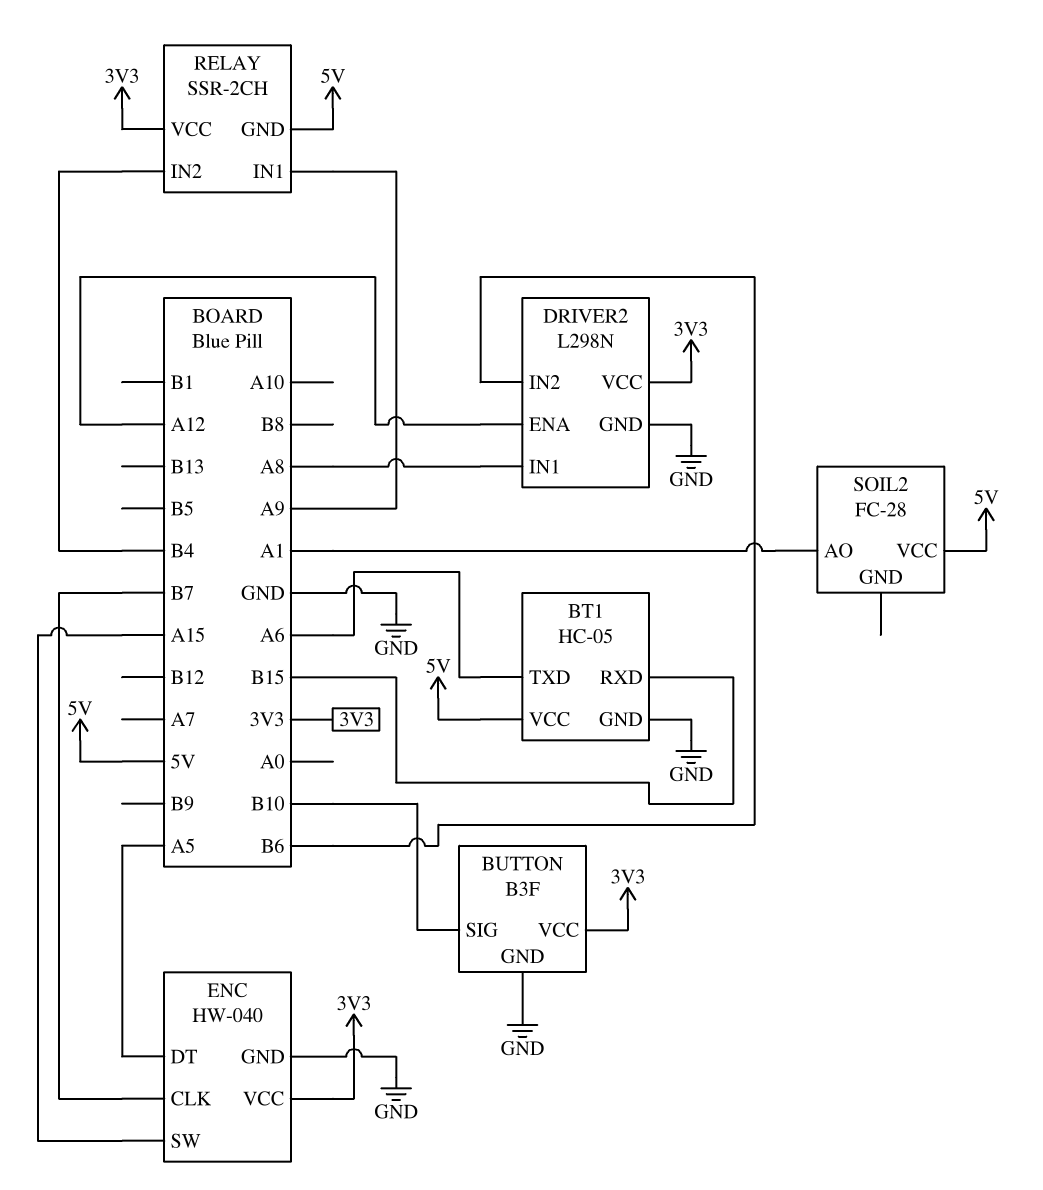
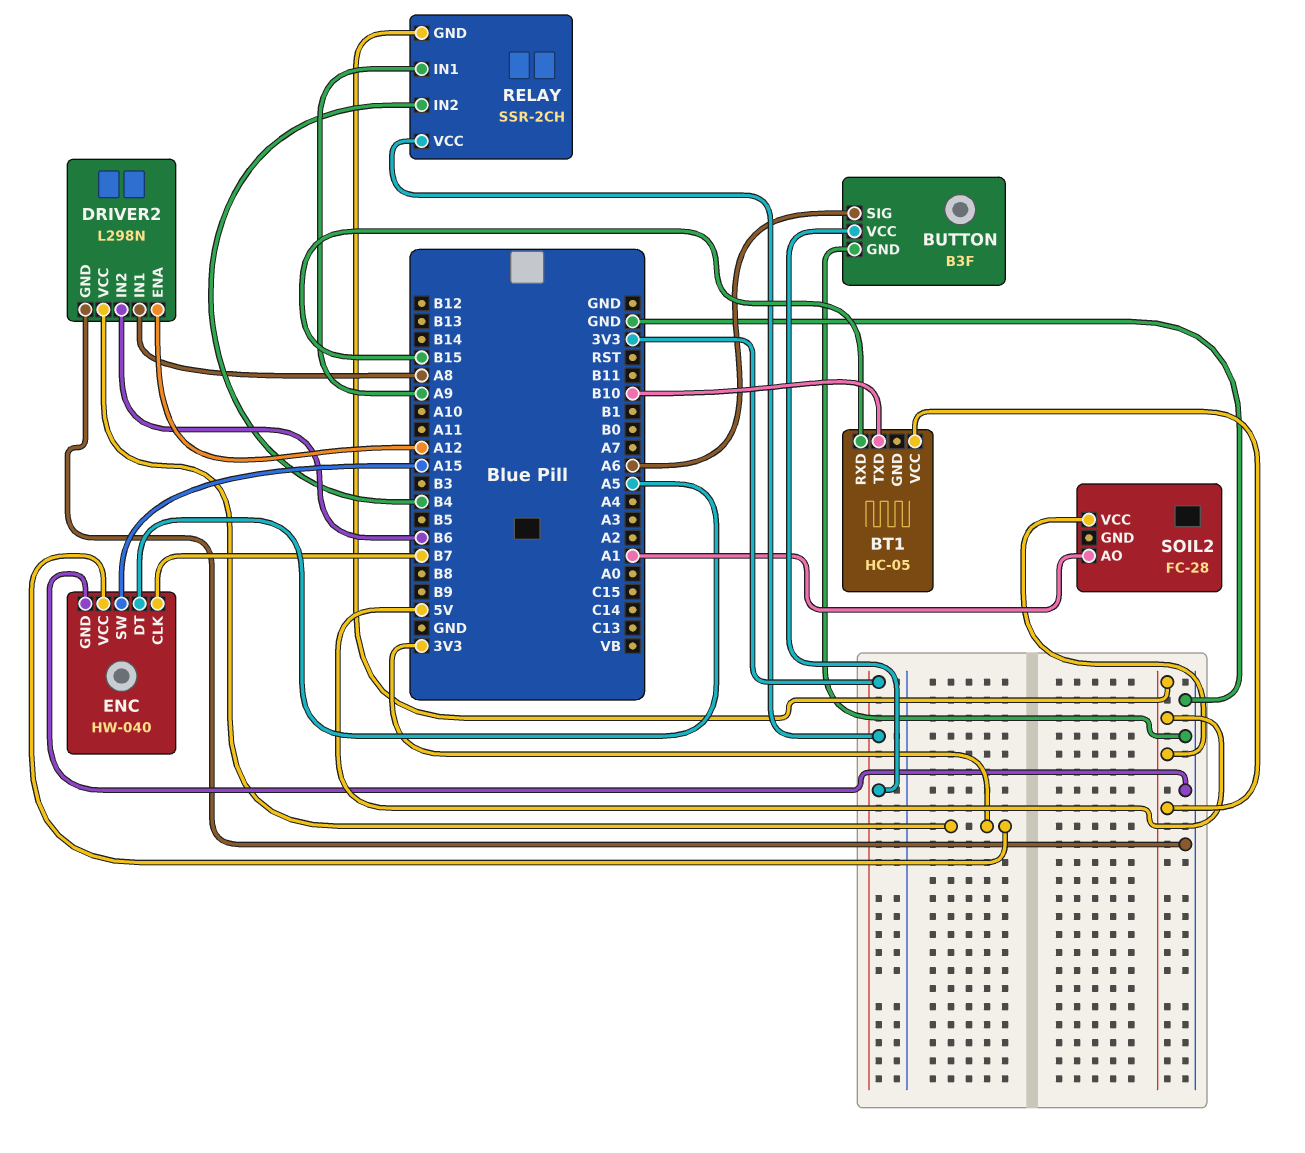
BT1 pin GND: GND -> none
BT1 pin TXD: A6 -> B10
BUTTON pin SIG: B10 -> A6

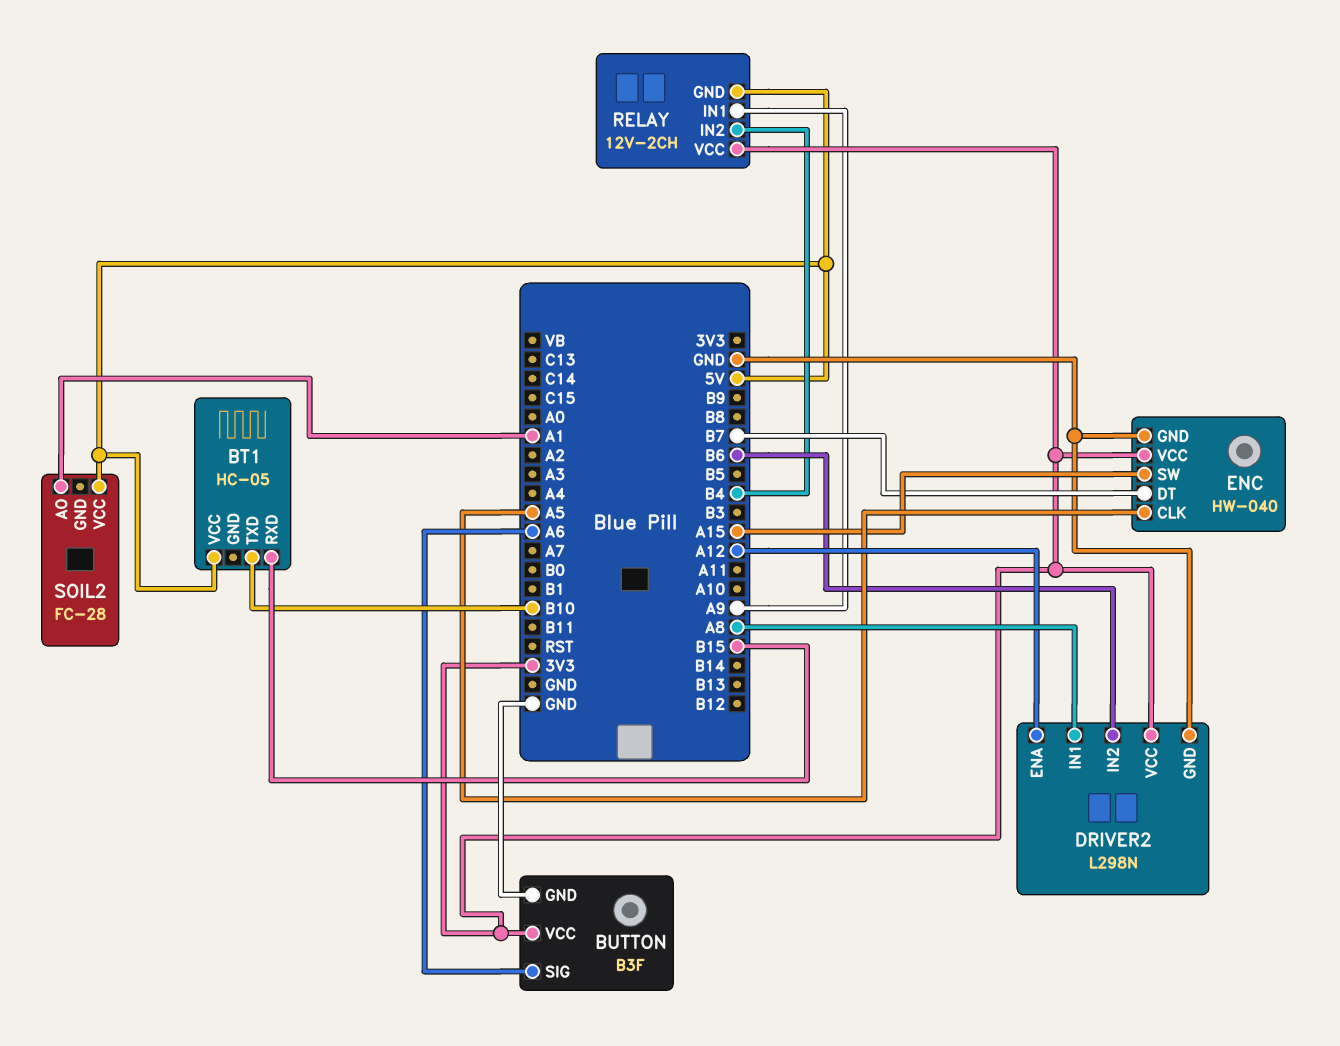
ENC pin CLK: B7 -> A5
ENC pin DT: A5 -> B7
RELAY: SSR-2CH -> 12V-2CH

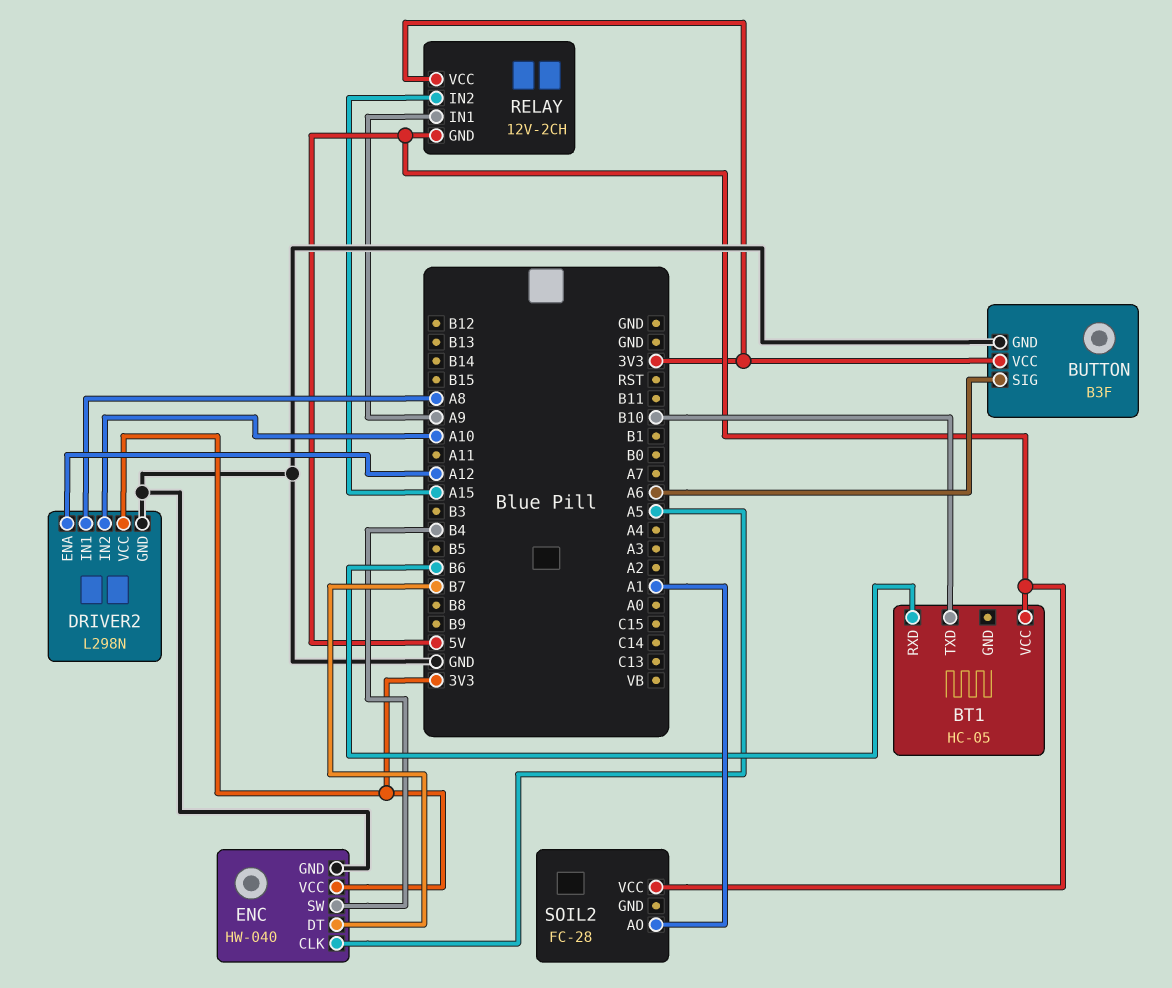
BT1 pin RXD: B15 -> B6
DRIVER2 pin IN2: B6 -> A10
ENC pin SW: A15 -> B4
RELAY pin IN2: B4 -> A15

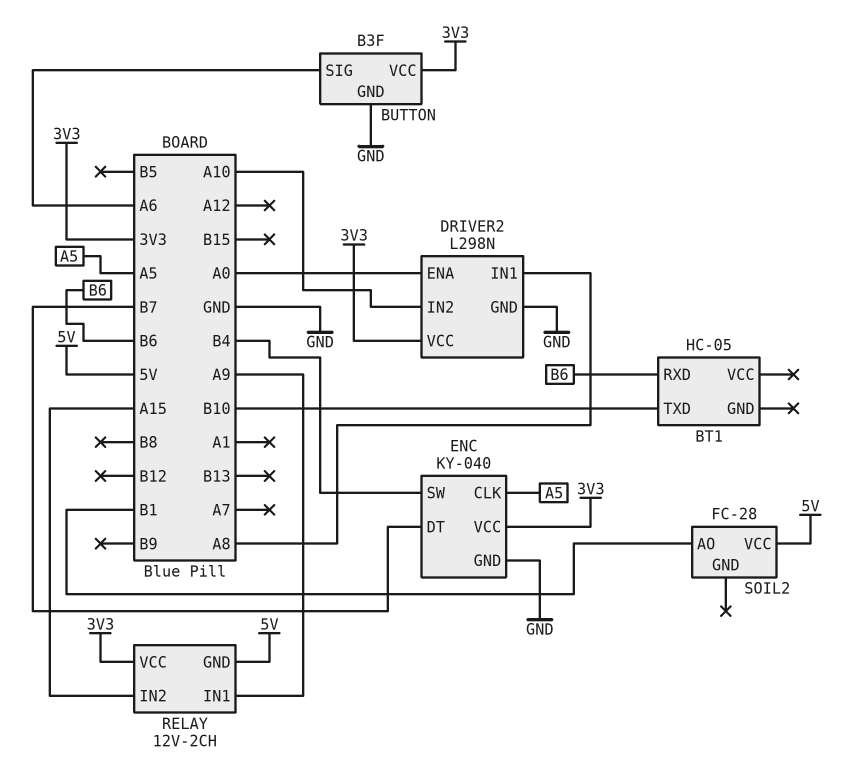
BT1 pin VCC: 5V -> none
DRIVER2 pin ENA: A12 -> A0
ENC: HW-040 -> KY-040
SOIL2 pin AO: A1 -> B1

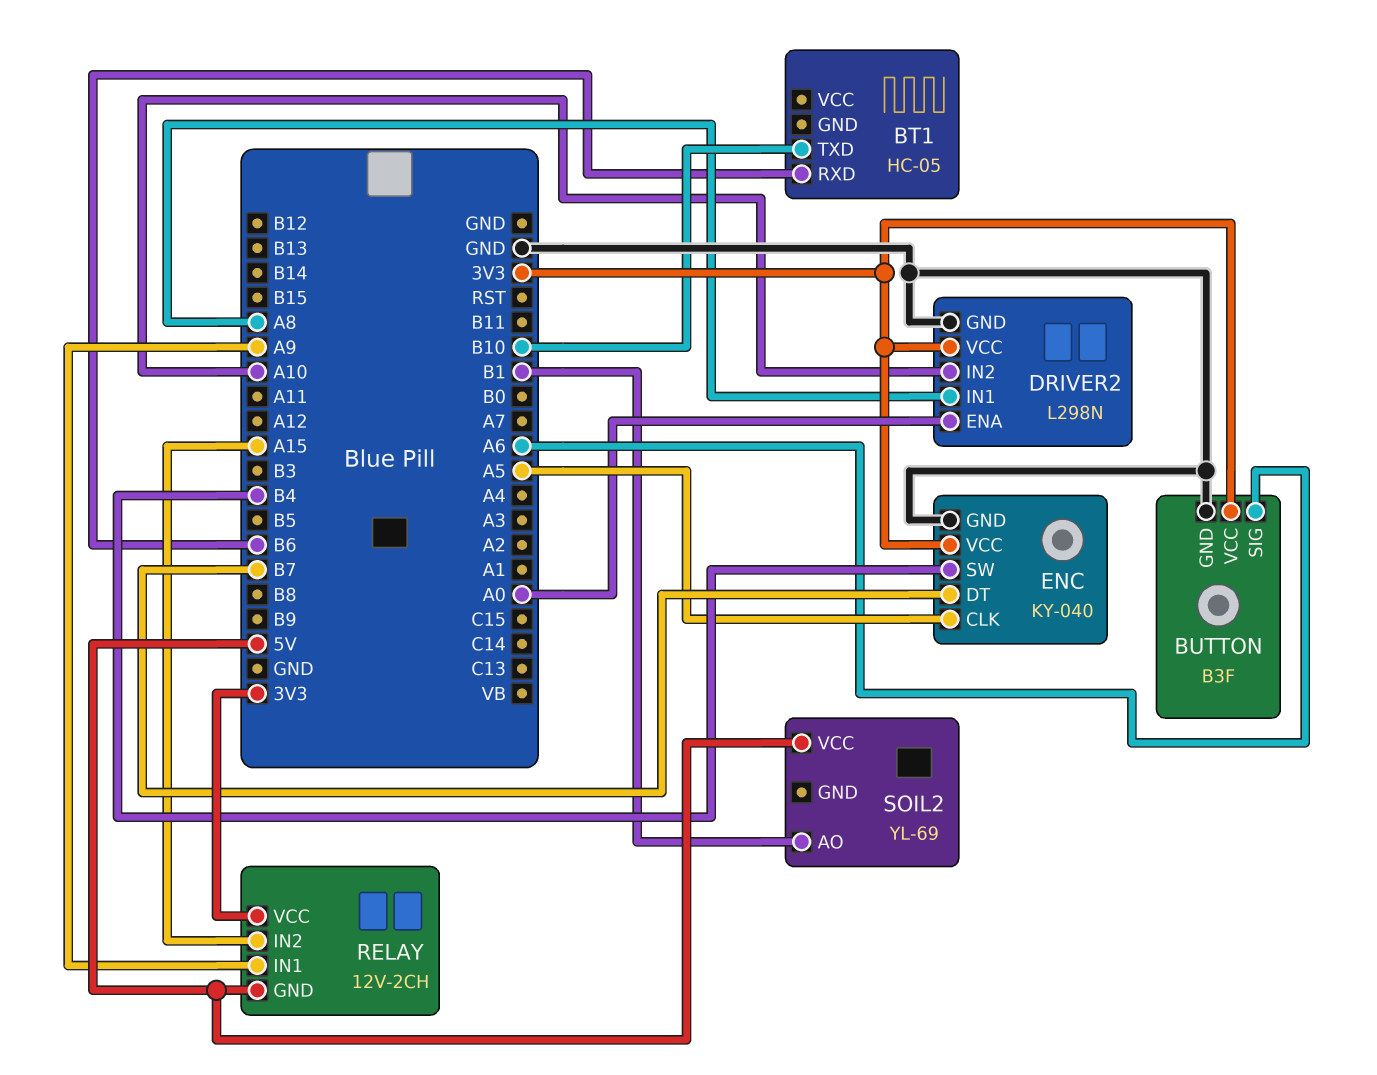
SOIL2: FC-28 -> YL-69

